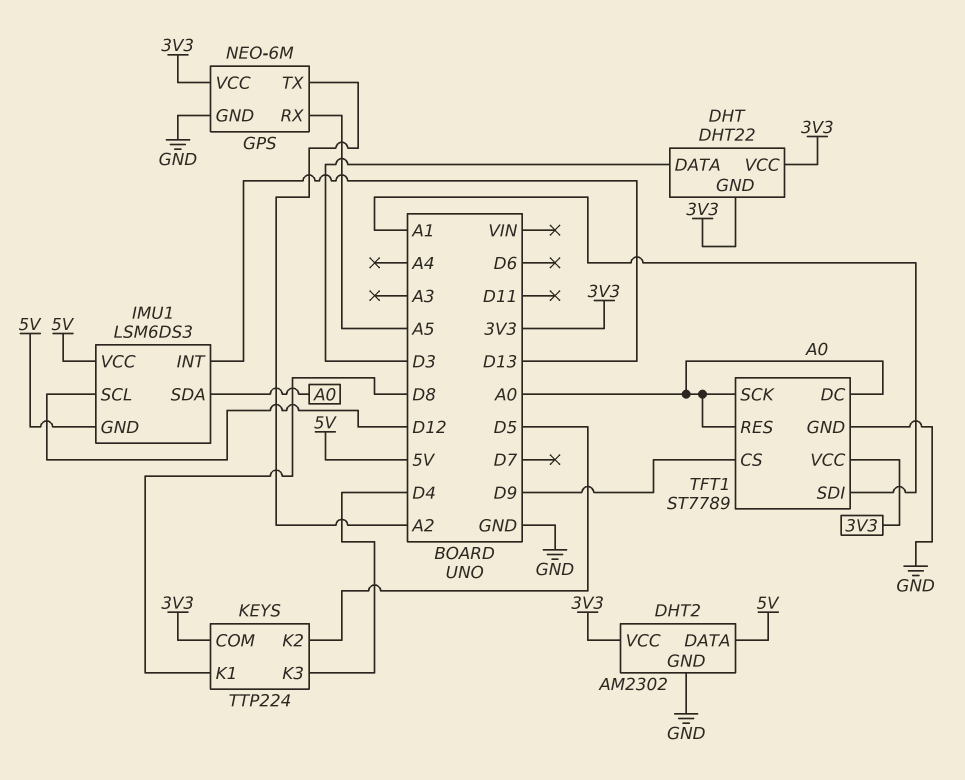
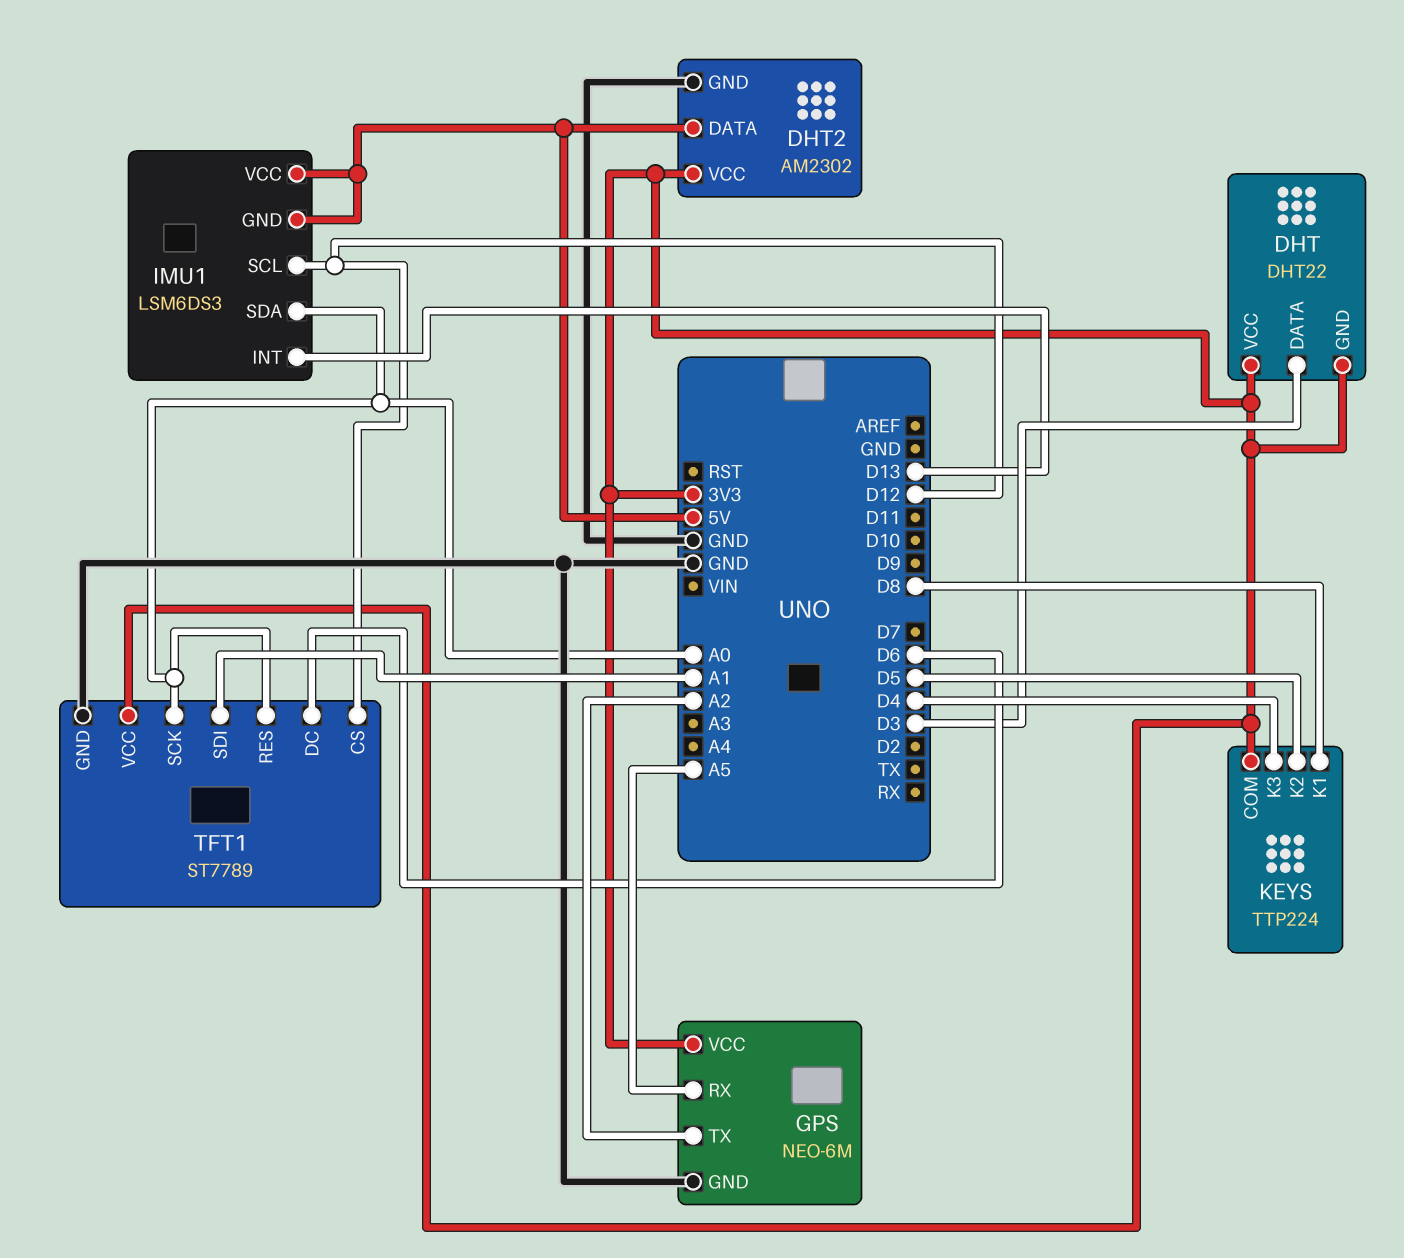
TFT1 pin CS: D9 -> D12
TFT1 pin DC: A0 -> D6

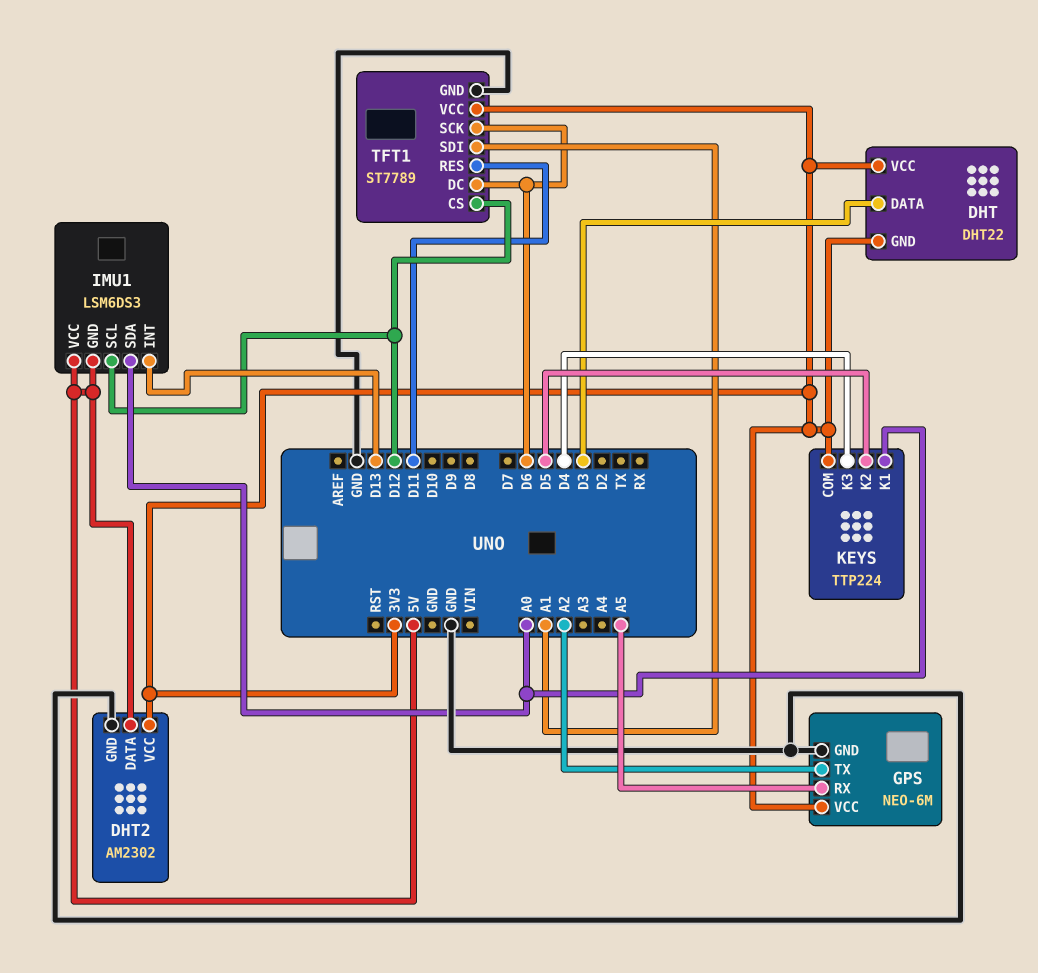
KEYS pin K1: D8 -> A0
TFT1 pin RES: A0 -> D11
TFT1 pin SCK: A0 -> D6

